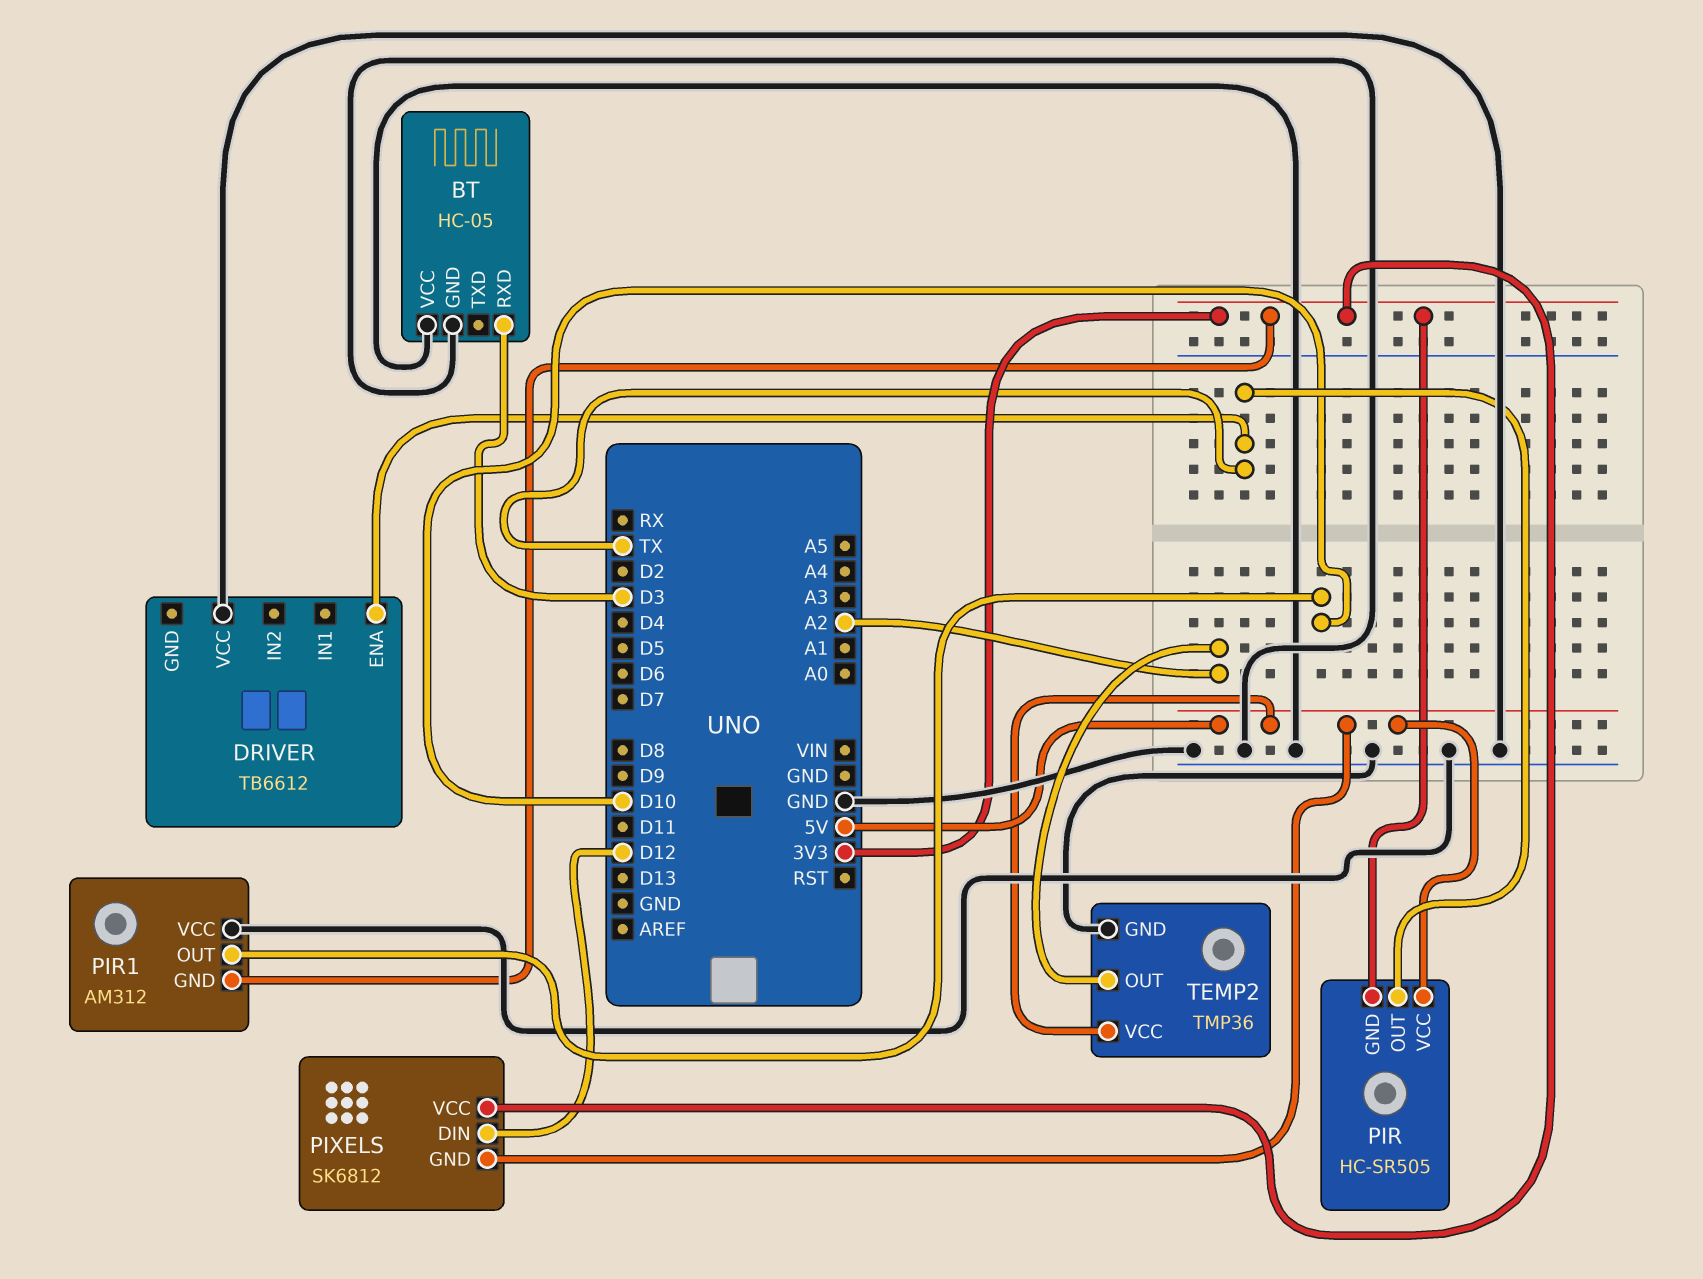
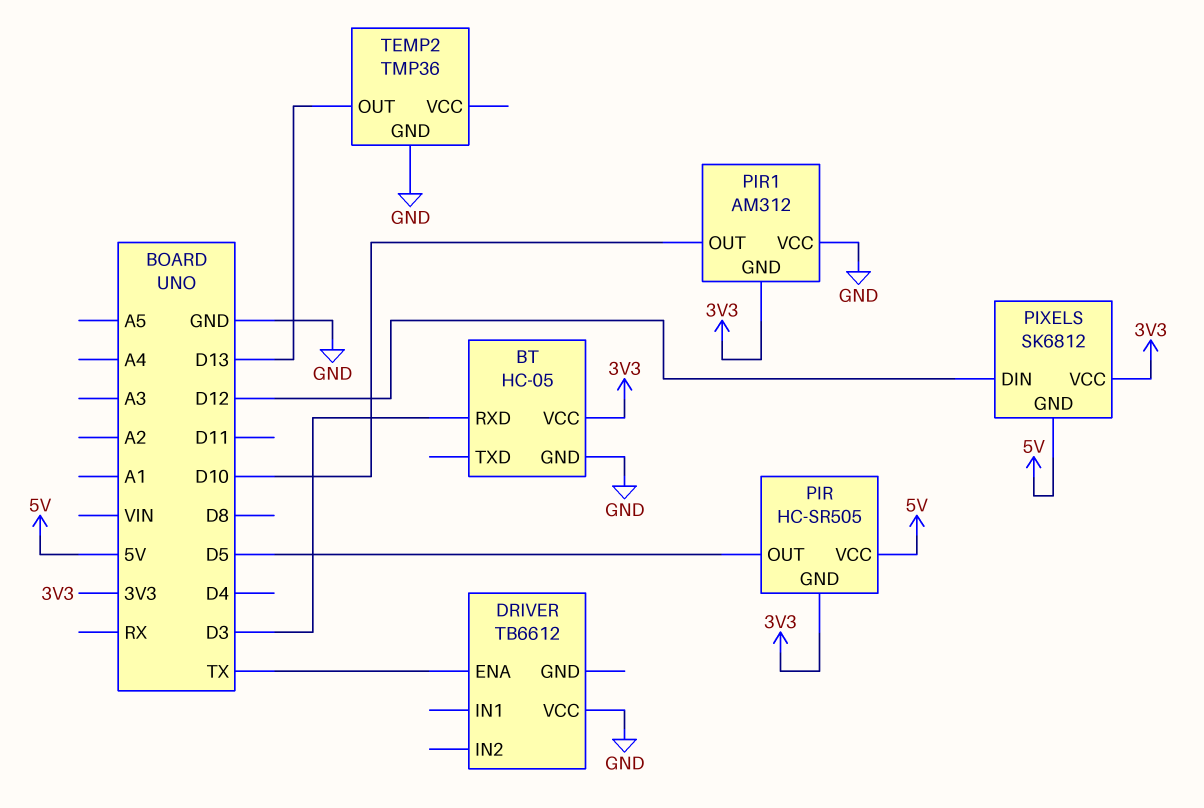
BT pin VCC: GND -> 3V3
PIR pin OUT: TX -> D5
TEMP2 pin OUT: A2 -> D13
TEMP2 pin VCC: 5V -> none

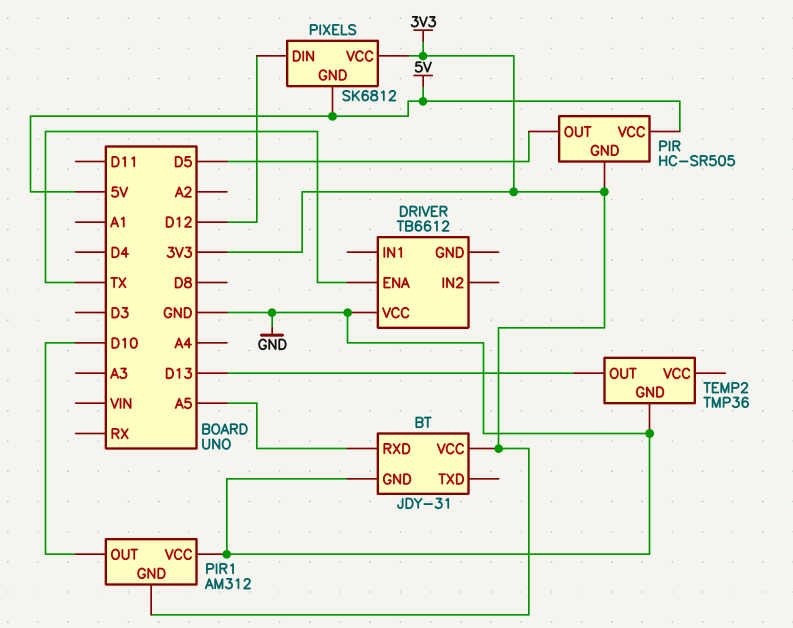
BT: HC-05 -> JDY-31
BT pin RXD: D3 -> A5

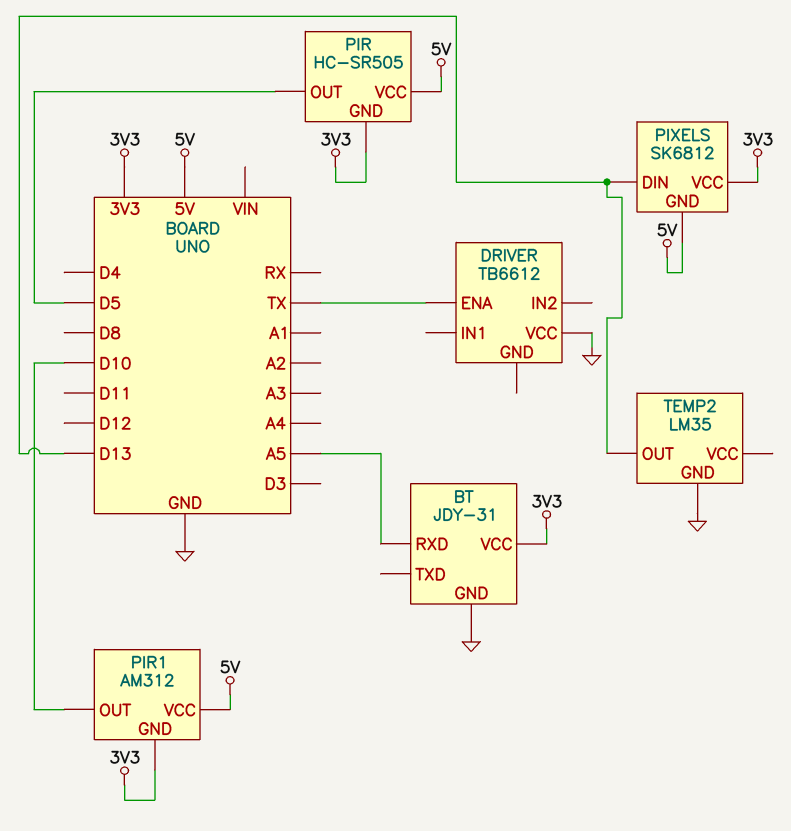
PIR1 pin VCC: GND -> 5V
PIXELS pin DIN: D12 -> D13
TEMP2: TMP36 -> LM35

